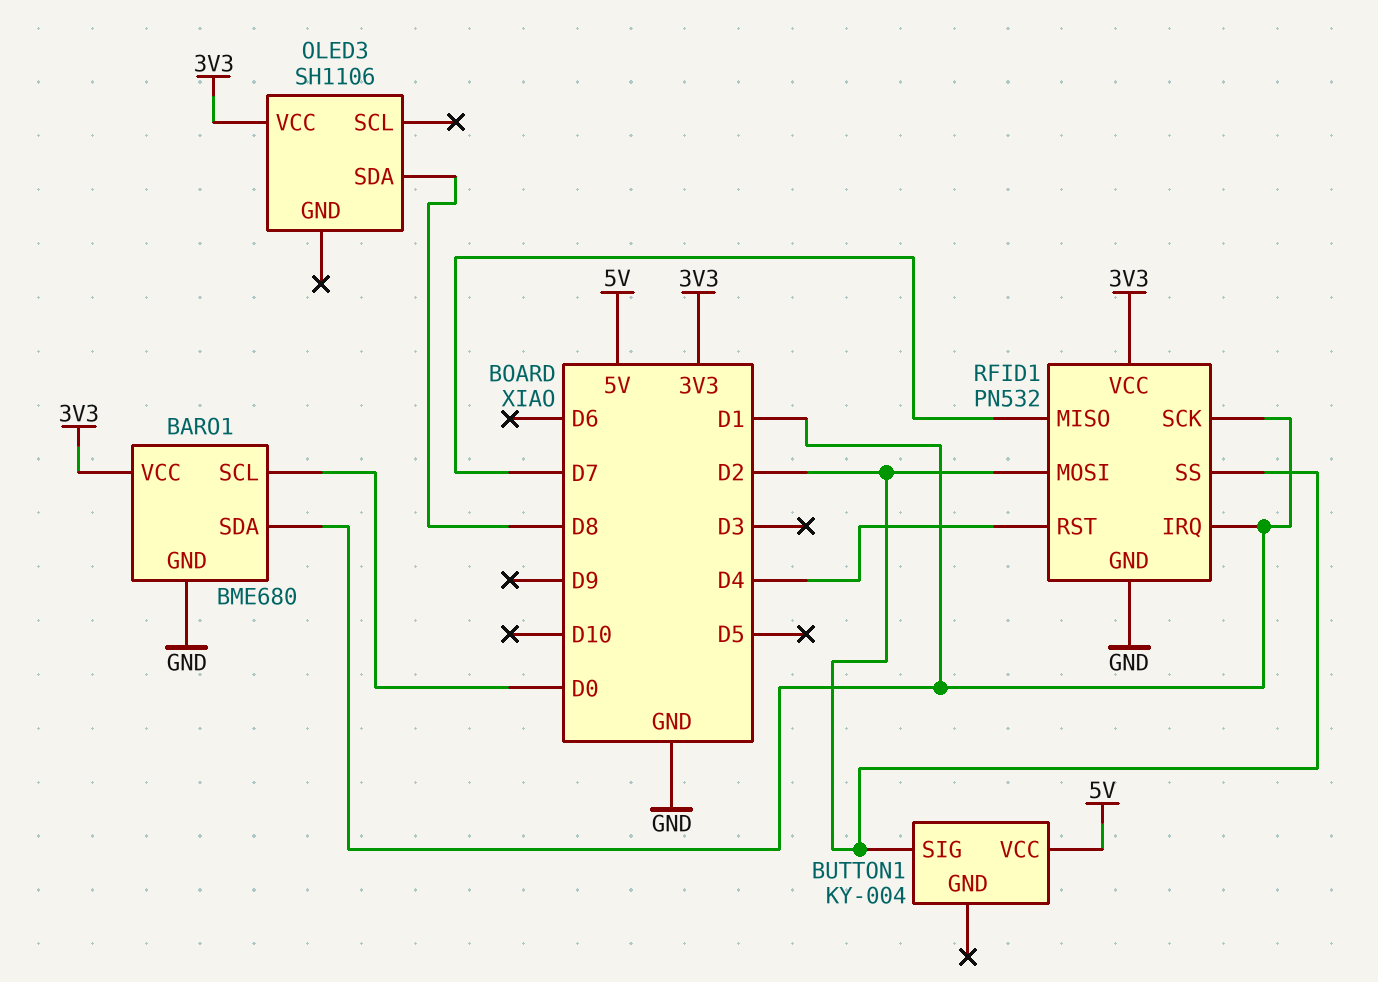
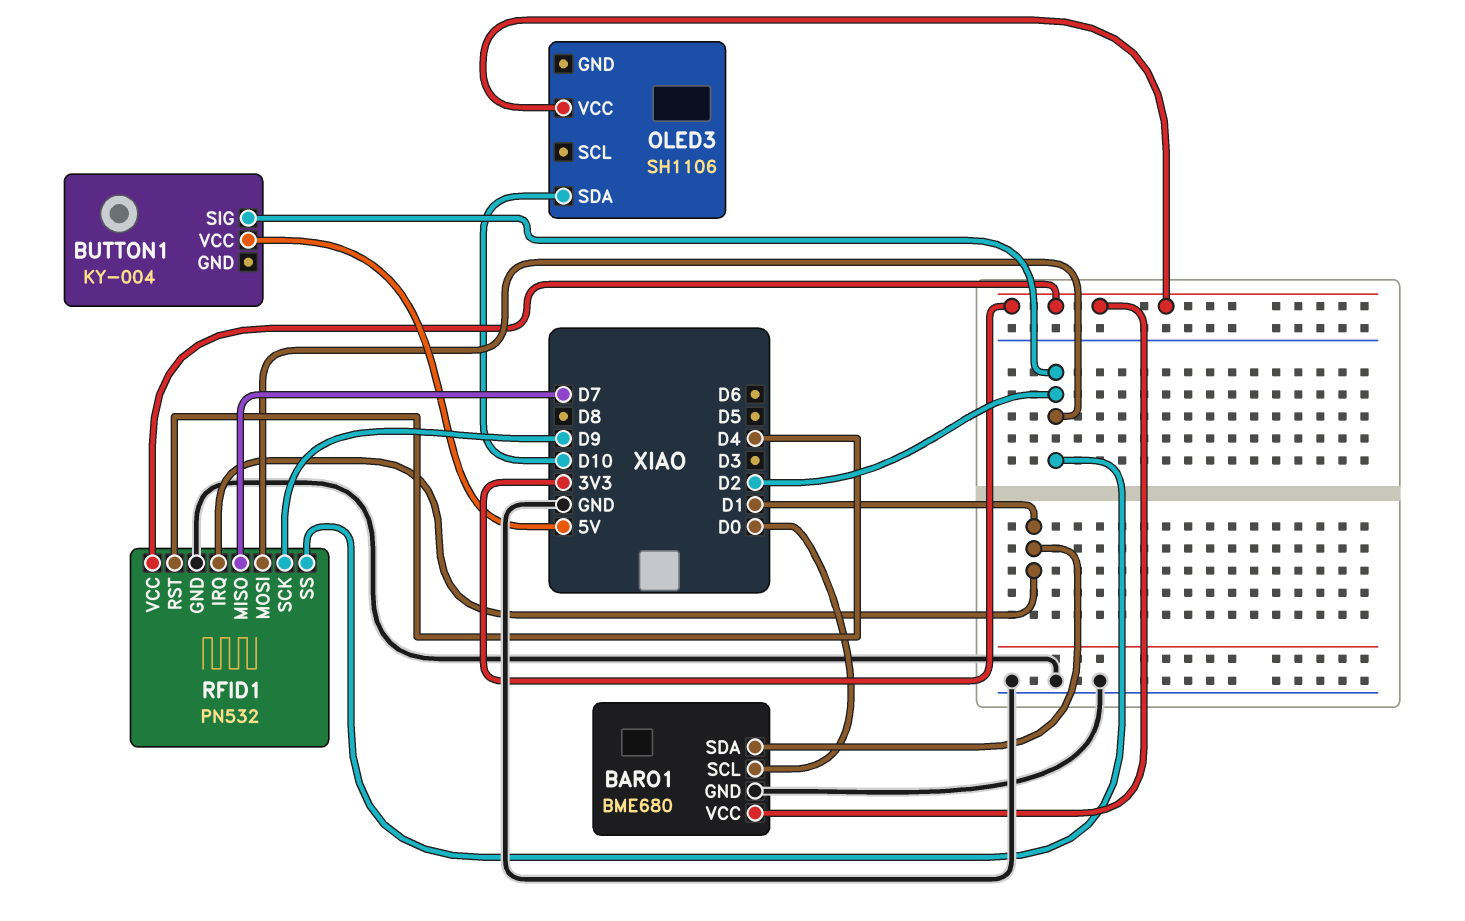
OLED3 pin SDA: D8 -> D10
RFID1 pin SCK: D1 -> D9

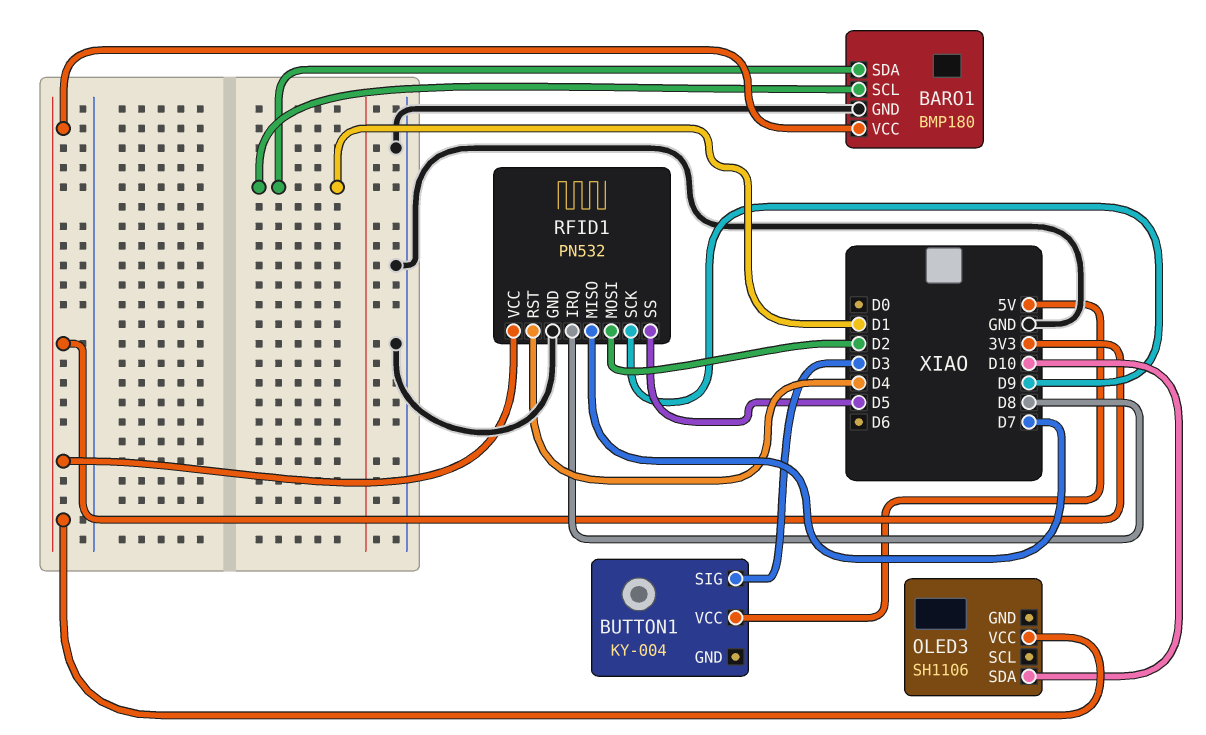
BARO1: BME680 -> BMP180
BARO1 pin SCL: D0 -> D1
BUTTON1 pin SIG: D2 -> D3
RFID1 pin IRQ: D1 -> D8
RFID1 pin SS: D2 -> D5

